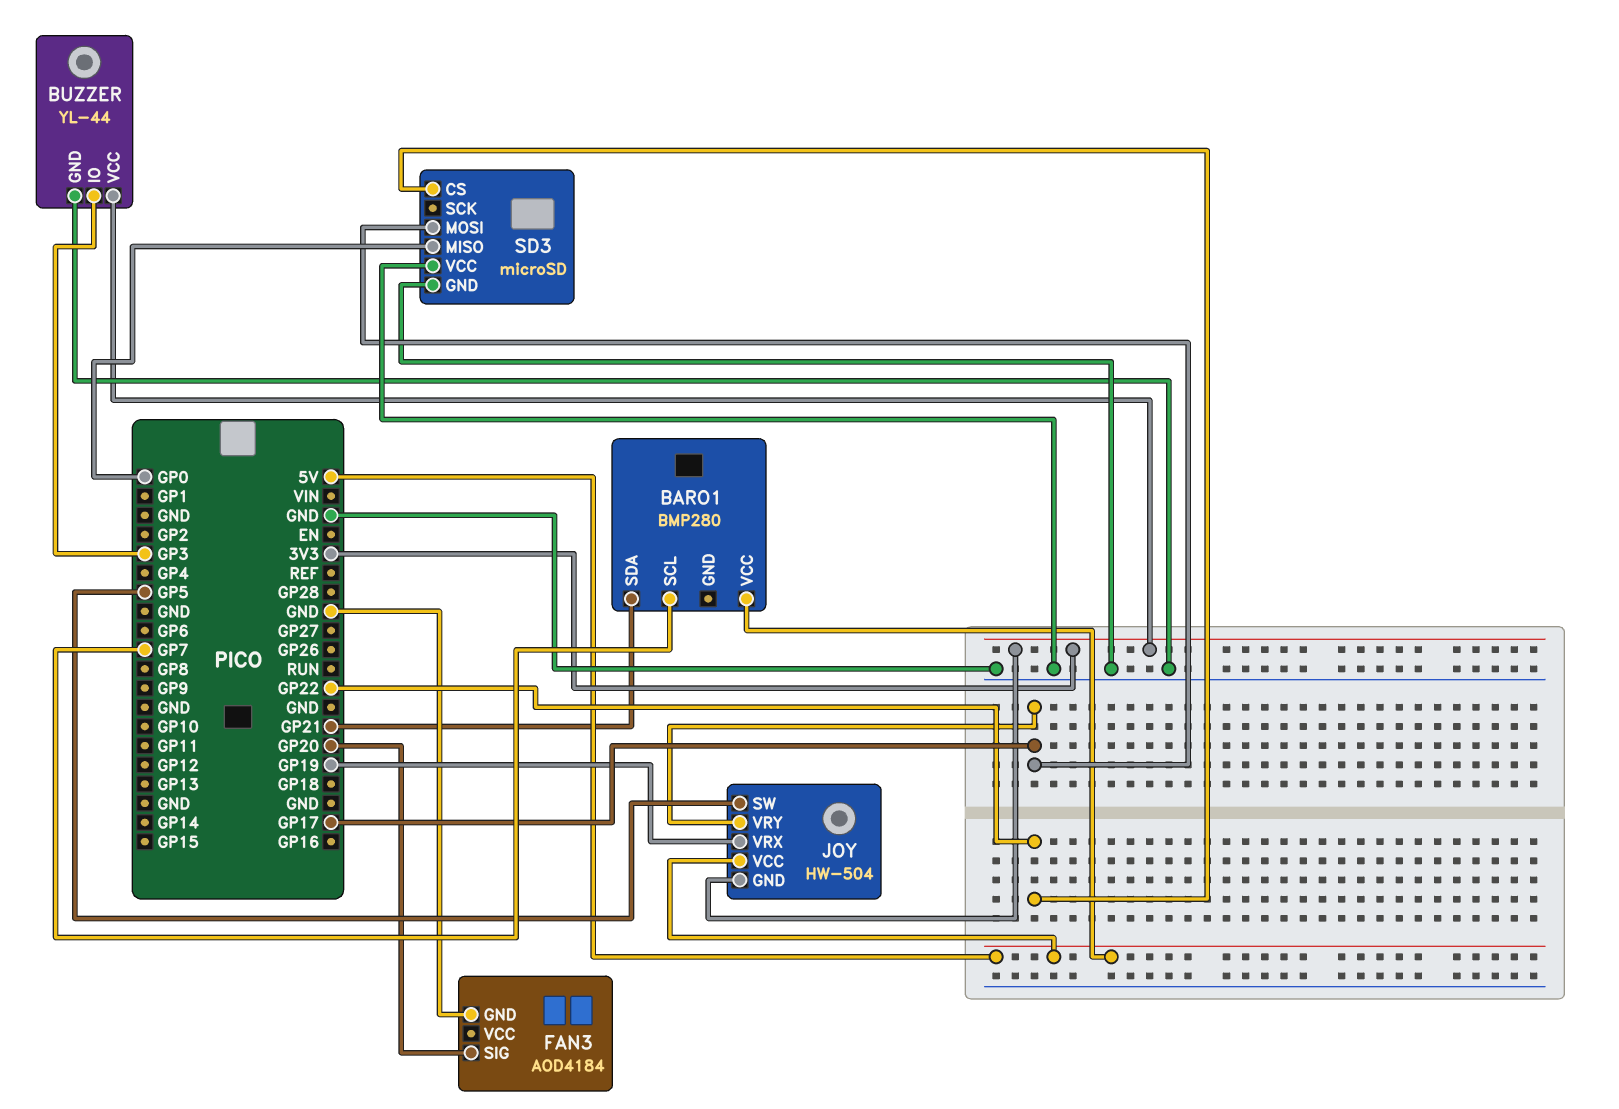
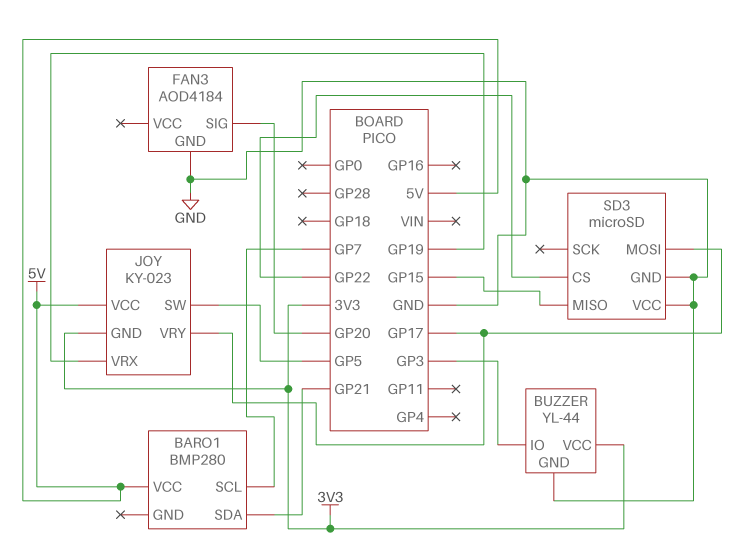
JOY: HW-504 -> KY-023
SD3 pin MISO: GP0 -> GP15

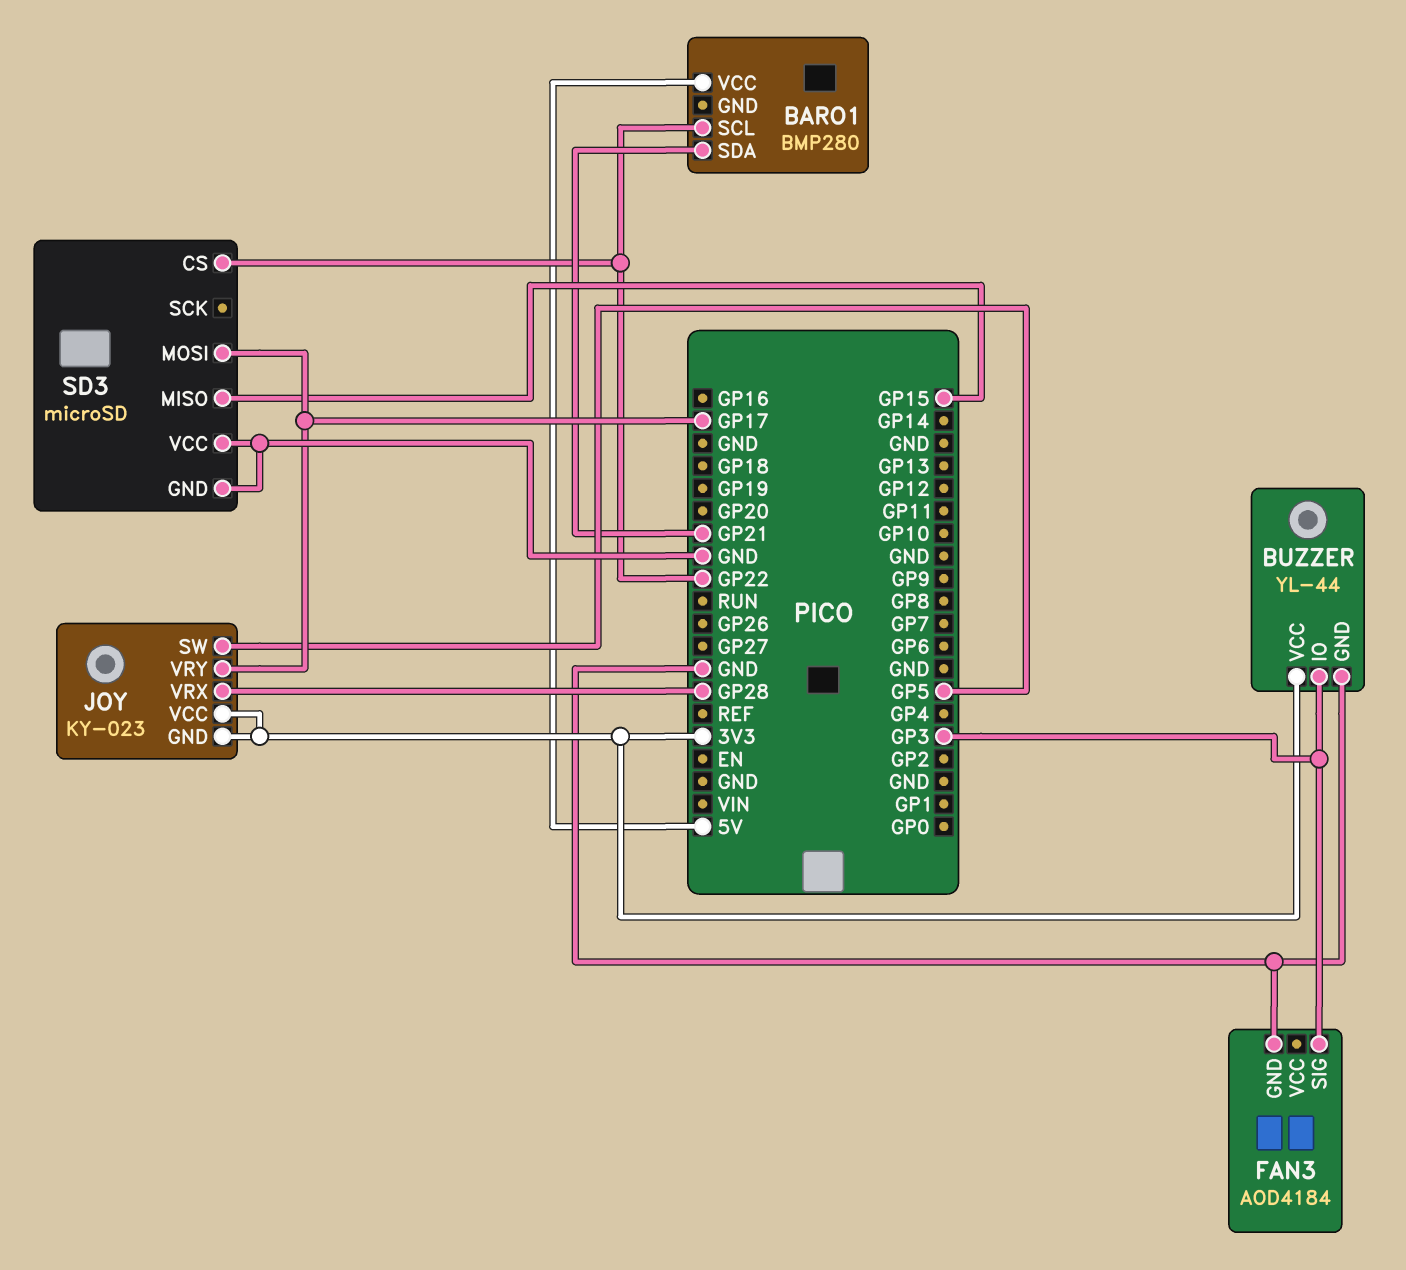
BARO1 pin SCL: GP7 -> GP22
FAN3 pin SIG: GP20 -> GP3
JOY pin VCC: 5V -> 3V3
JOY pin VRX: GP19 -> GP28

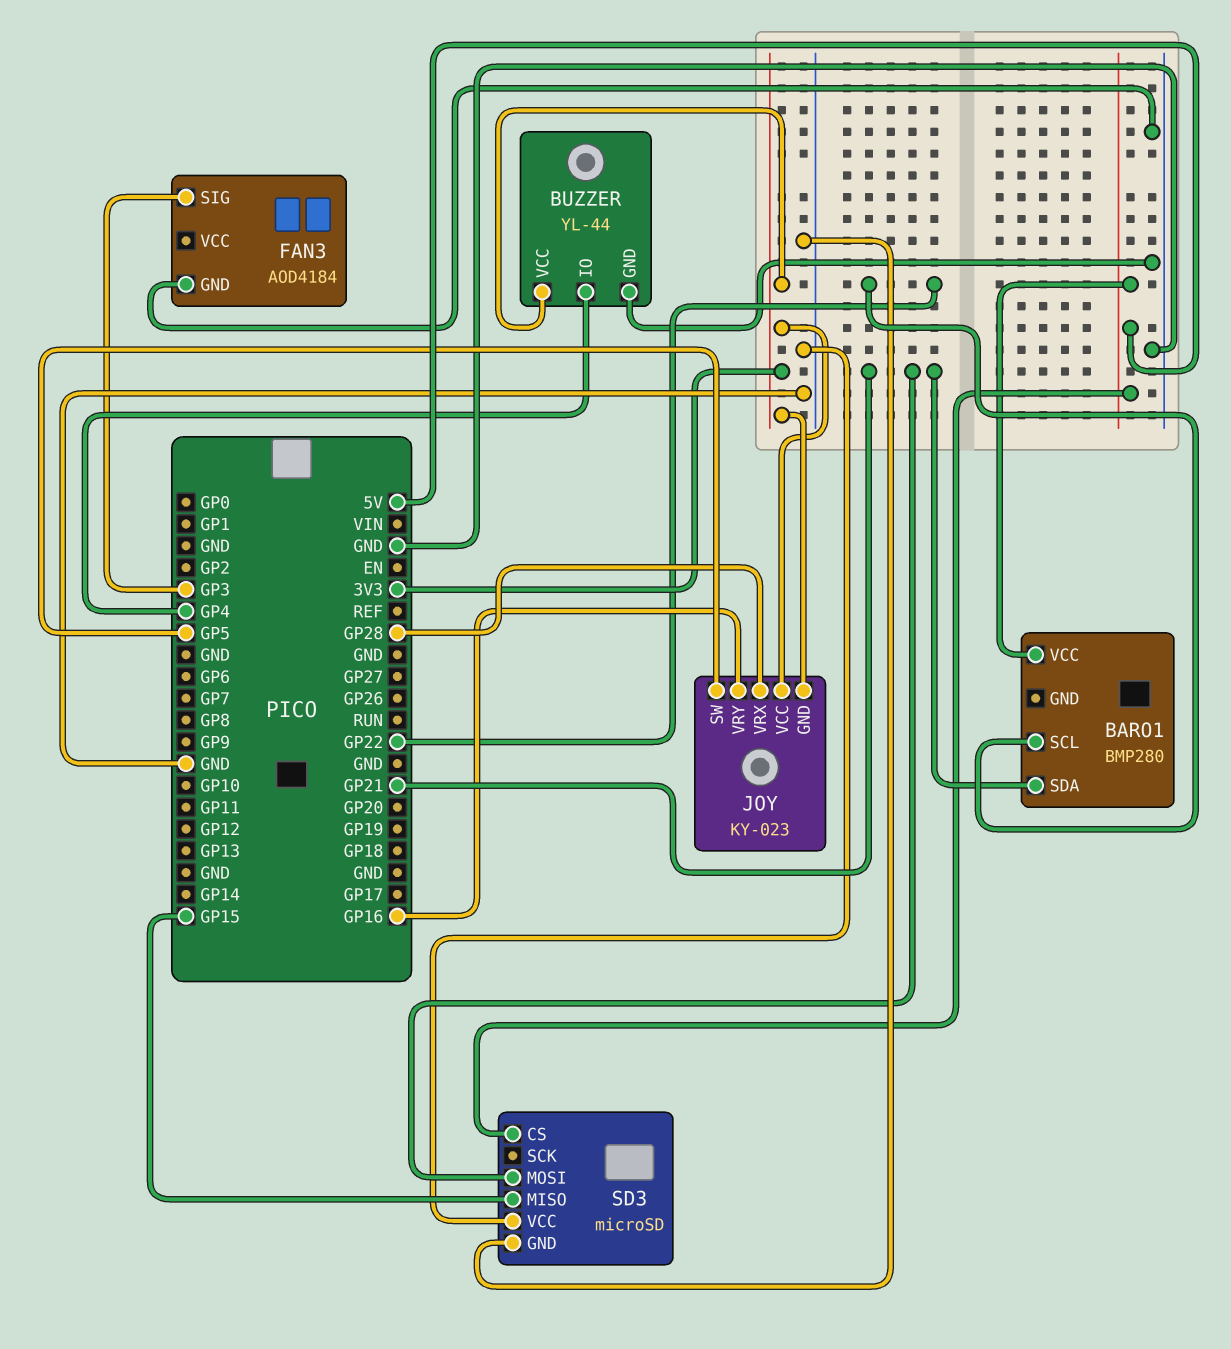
BUZZER pin IO: GP3 -> GP4
JOY pin VRY: GP17 -> GP16
SD3 pin CS: GP22 -> 5V
SD3 pin MOSI: GP17 -> GP21

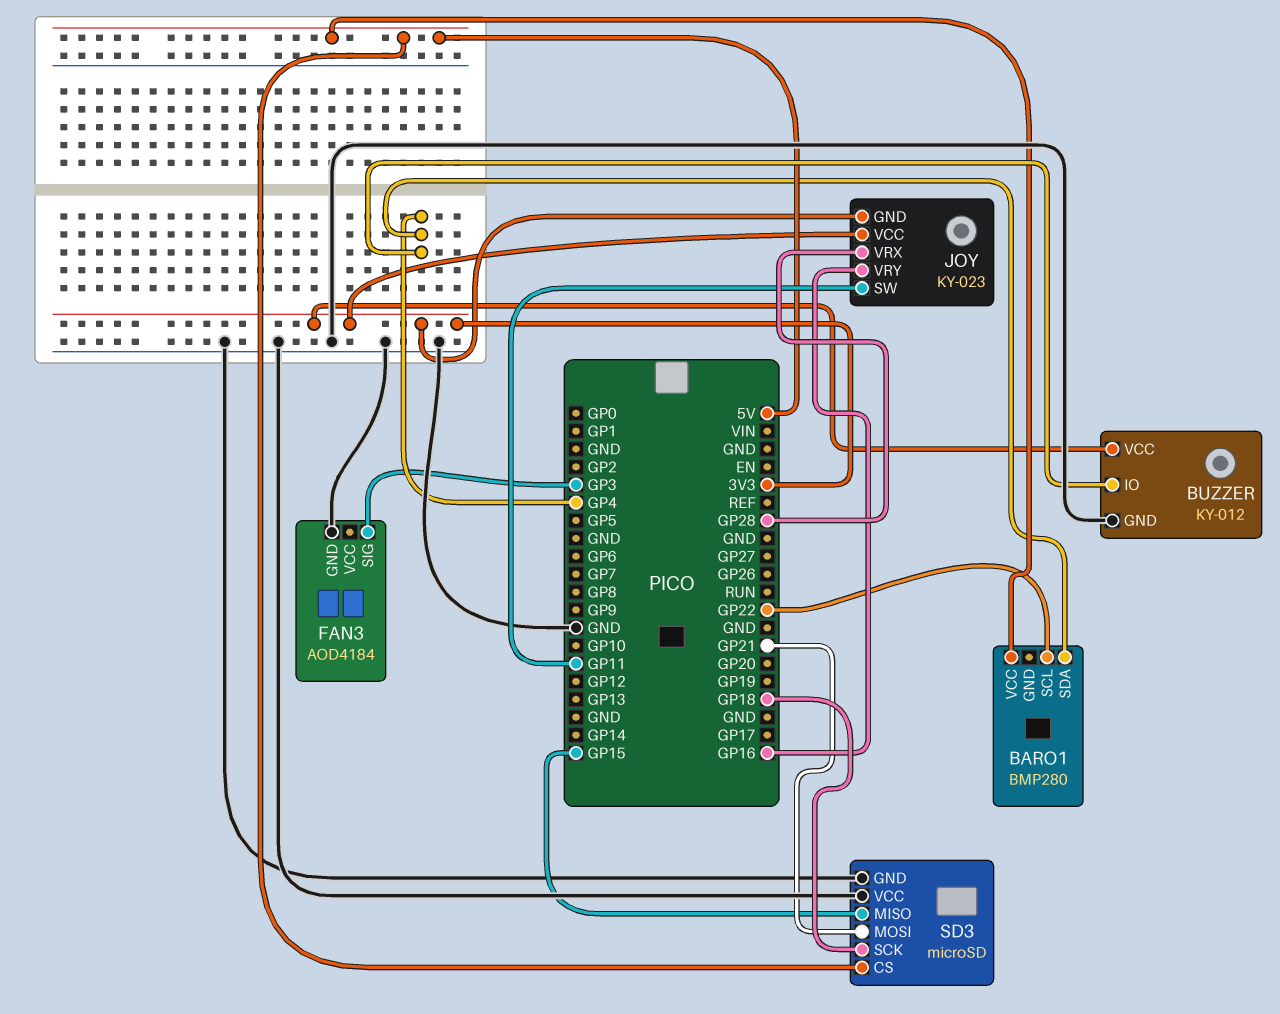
BARO1 pin SDA: GP21 -> GP4
BUZZER: YL-44 -> KY-012
JOY pin SW: GP5 -> GP11
SD3 pin SCK: none -> GP18

